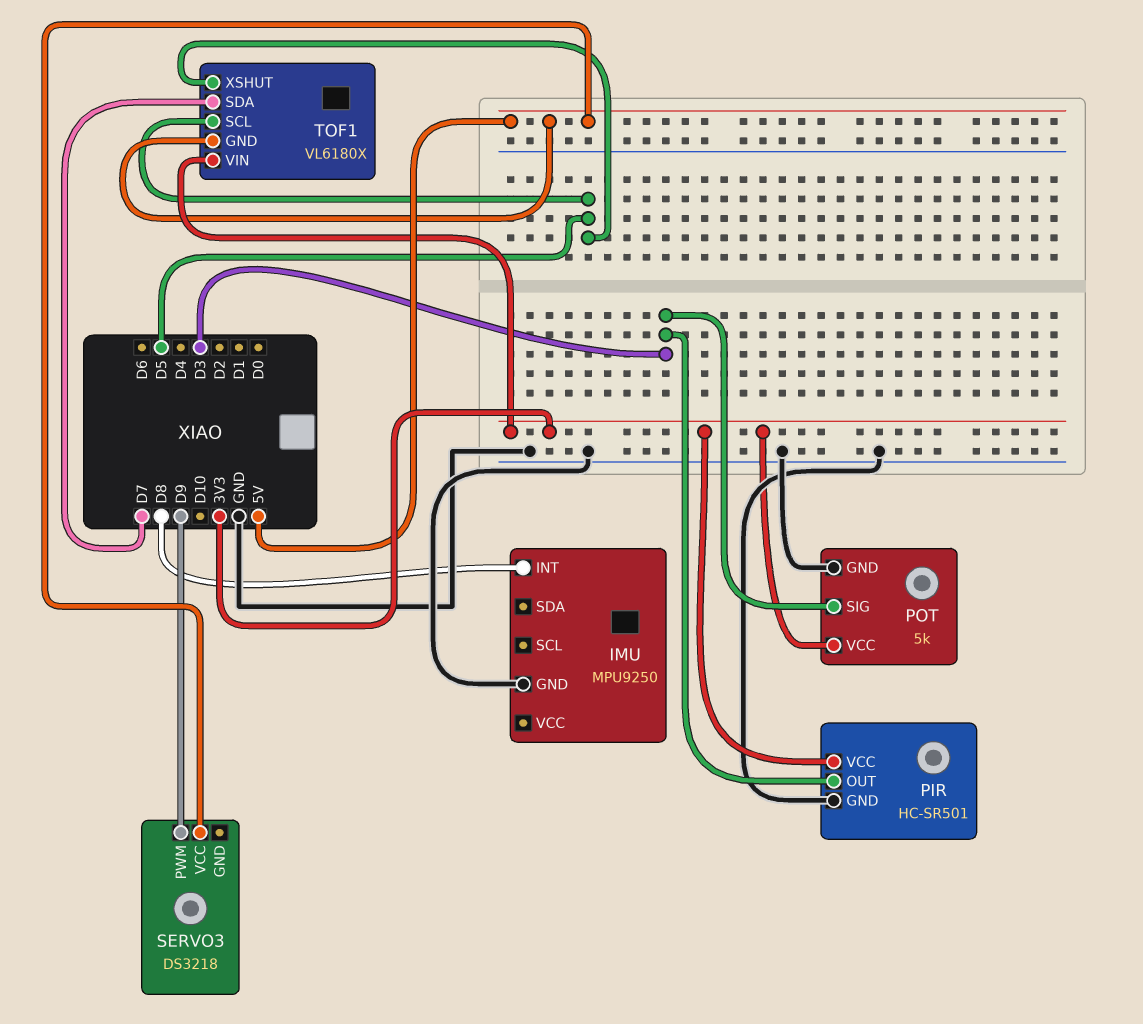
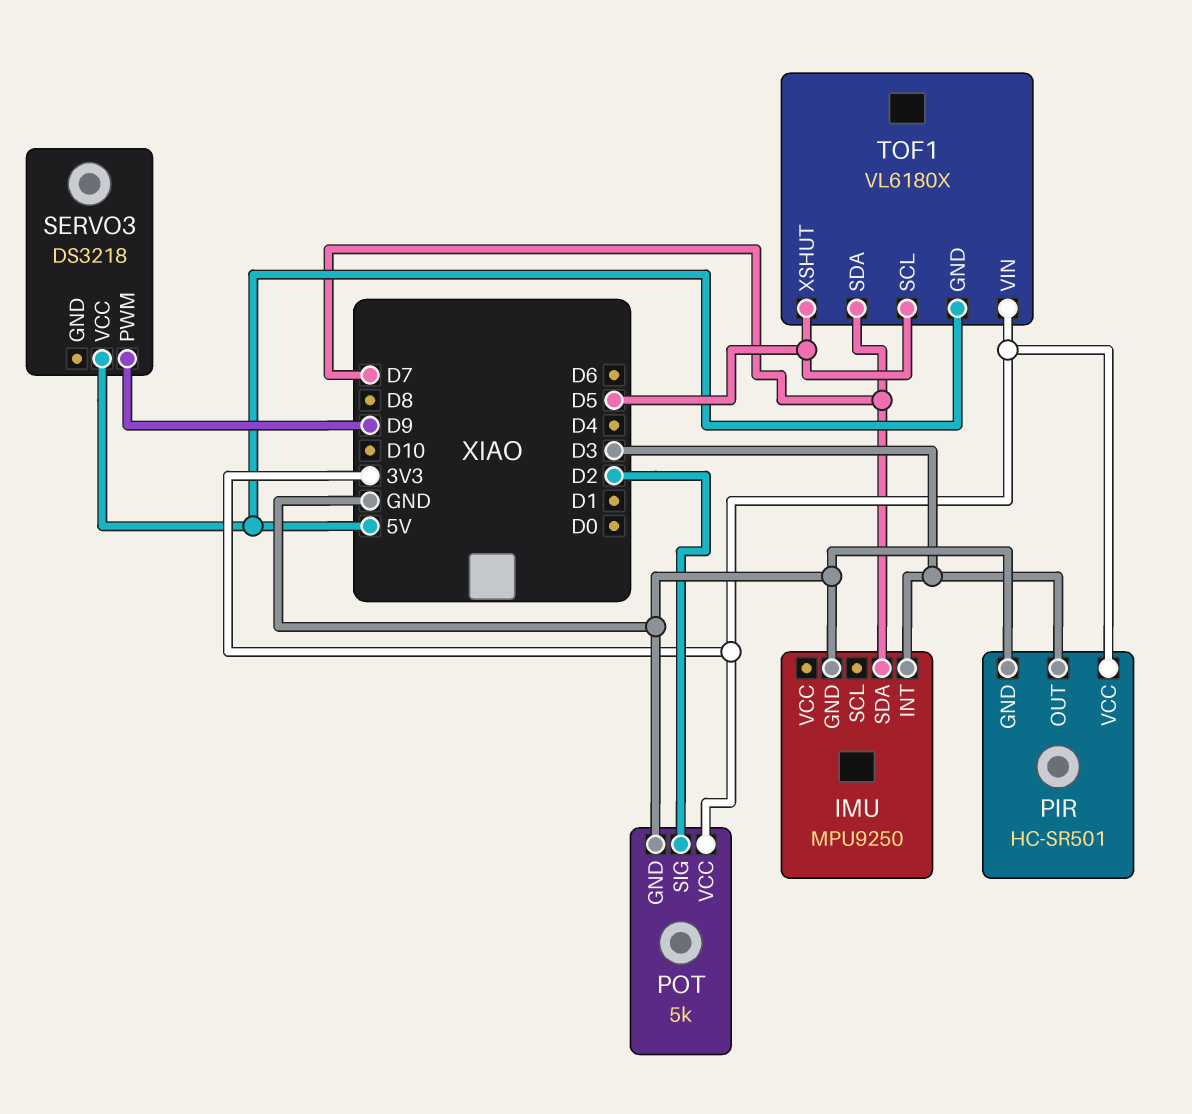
IMU pin INT: D8 -> D3
IMU pin SDA: none -> D7
POT pin SIG: D3 -> D2

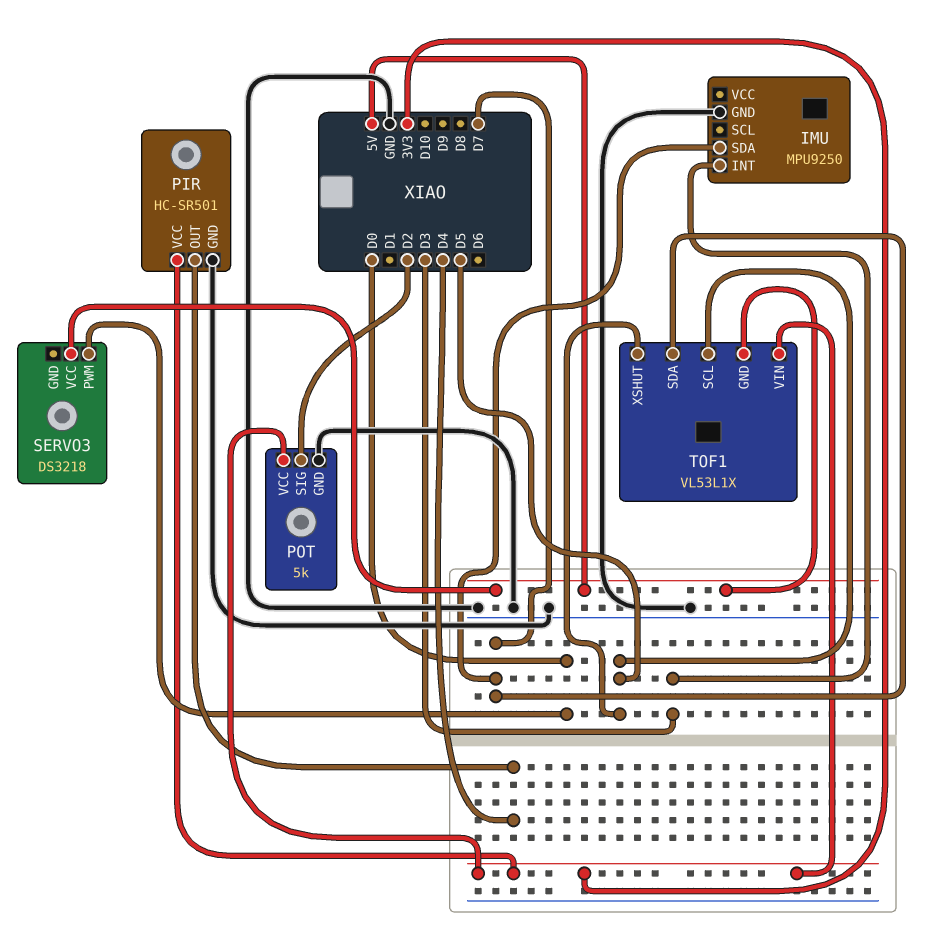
PIR pin OUT: D3 -> D4
SERVO3 pin PWM: D9 -> D0
TOF1: VL6180X -> VL53L1X

